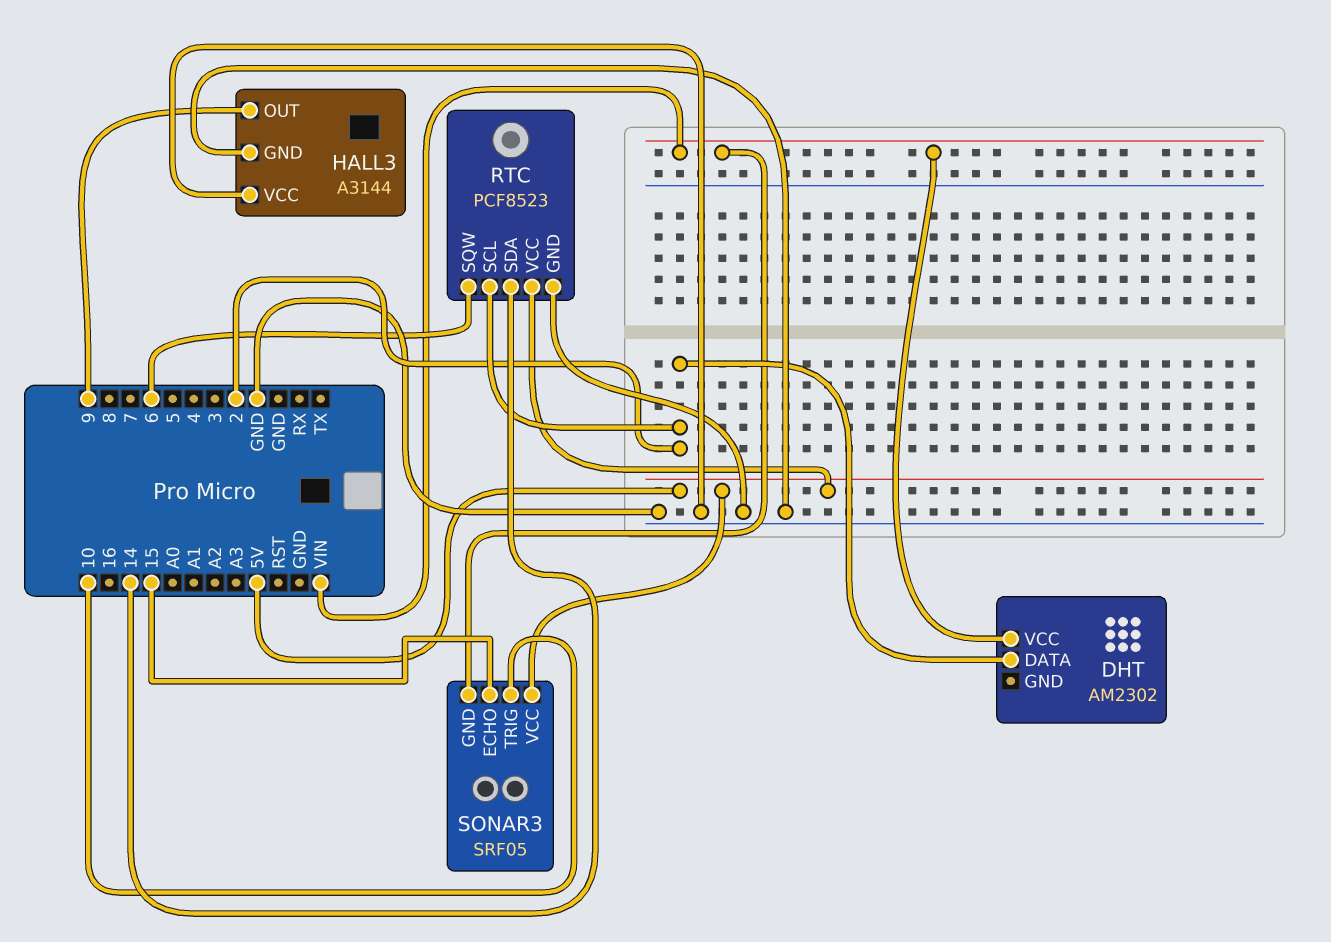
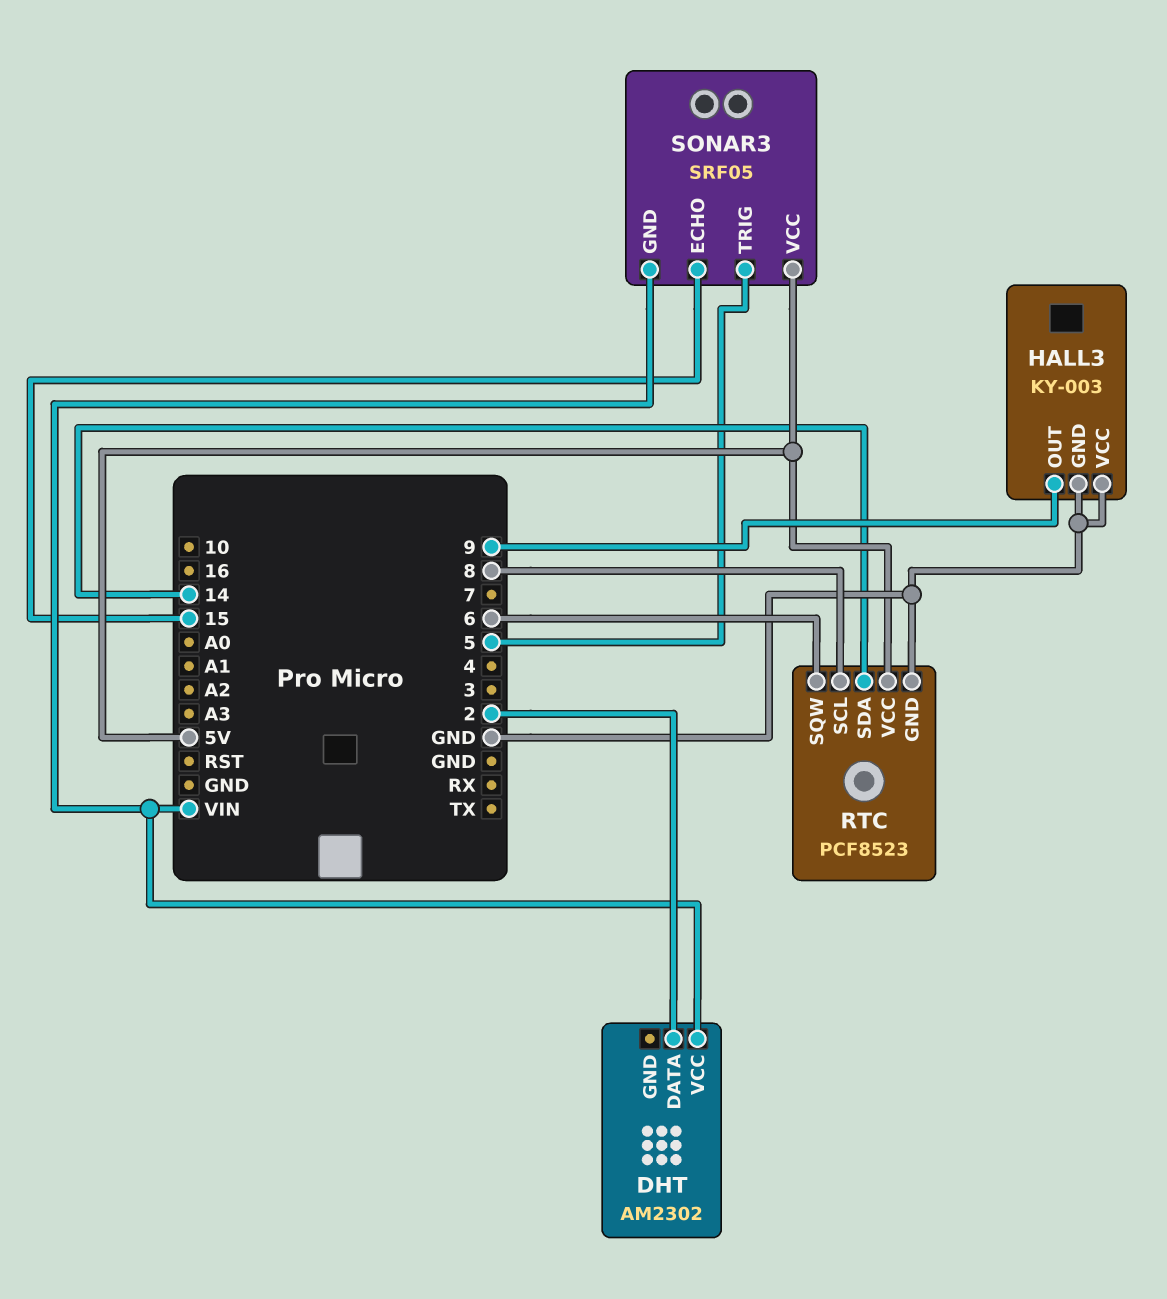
HALL3: A3144 -> KY-003
RTC pin SCL: 2 -> 8
SONAR3 pin TRIG: 10 -> 5

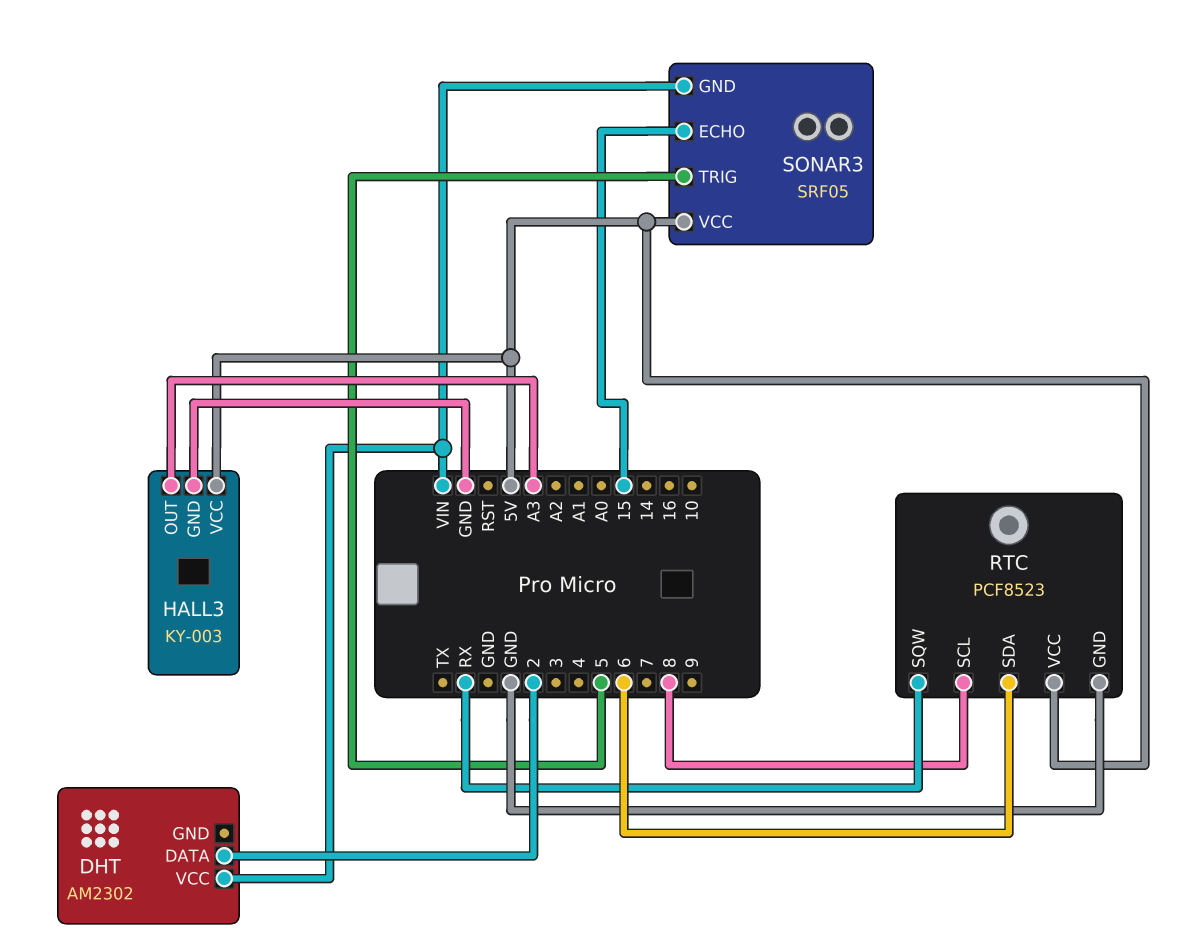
HALL3 pin OUT: 9 -> A3
HALL3 pin VCC: GND -> 5V
RTC pin SDA: 14 -> 6
RTC pin SQW: 6 -> RX

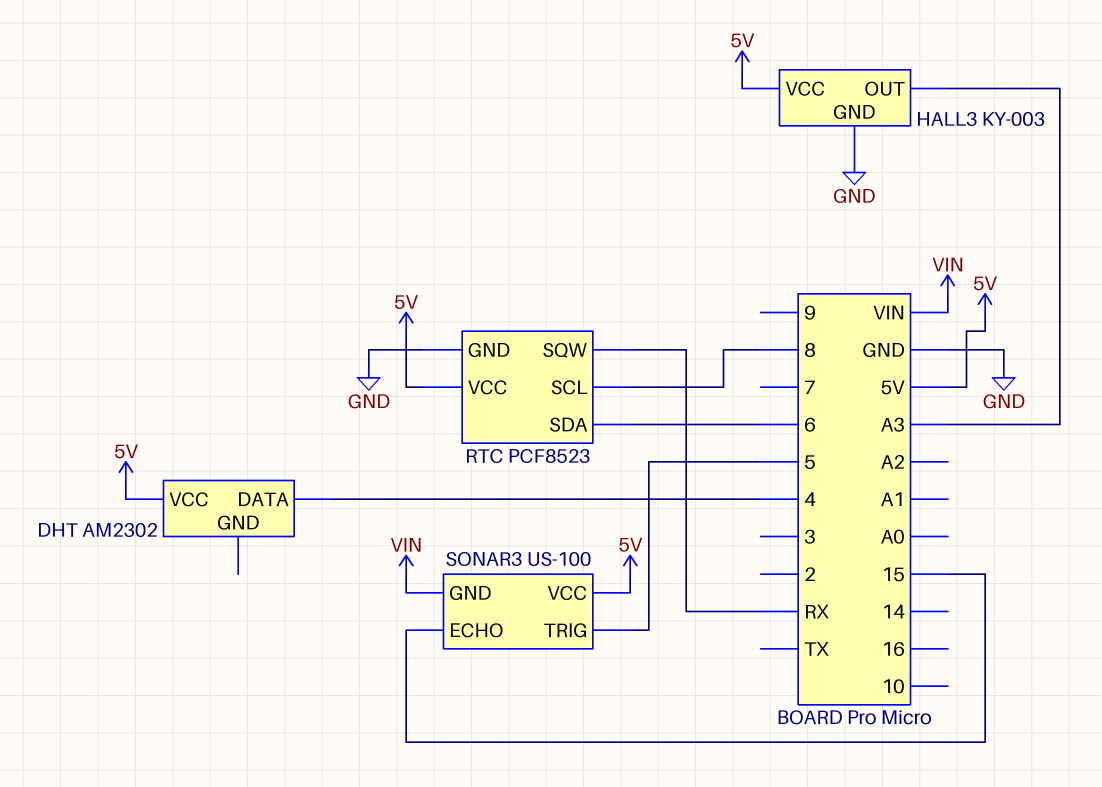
DHT pin DATA: 2 -> 4
DHT pin VCC: VIN -> 5V
SONAR3: SRF05 -> US-100

